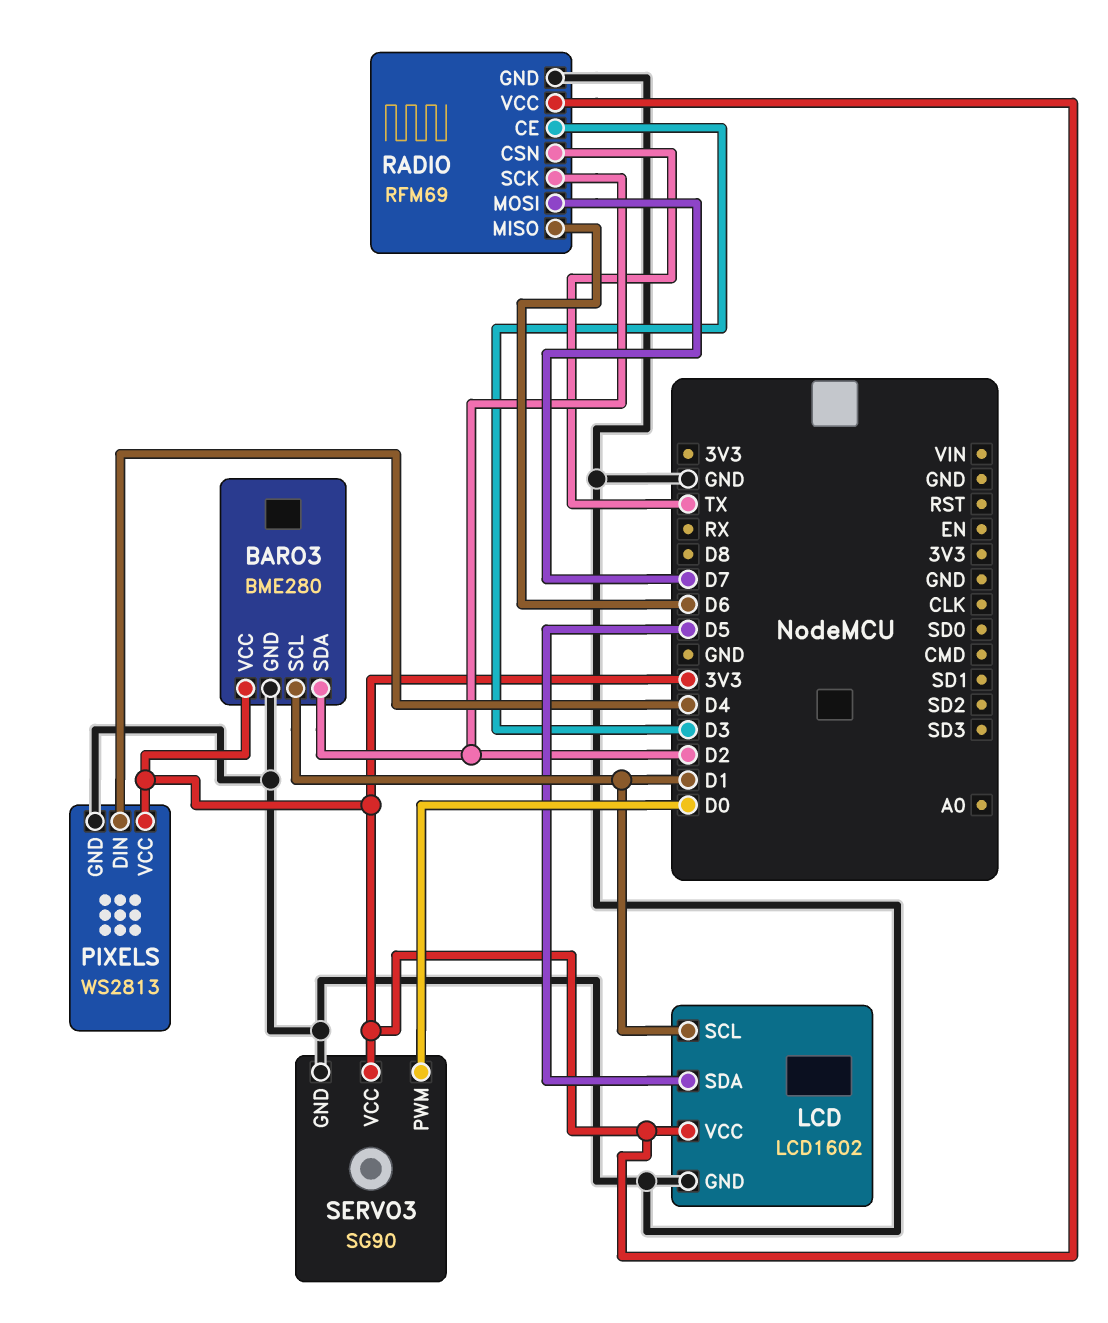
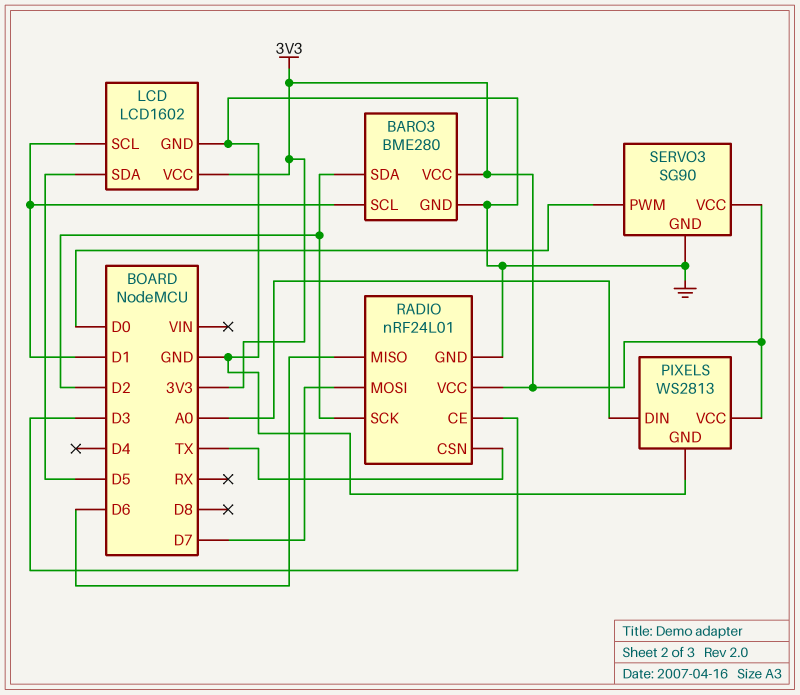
PIXELS pin DIN: D4 -> A0
RADIO: RFM69 -> nRF24L01

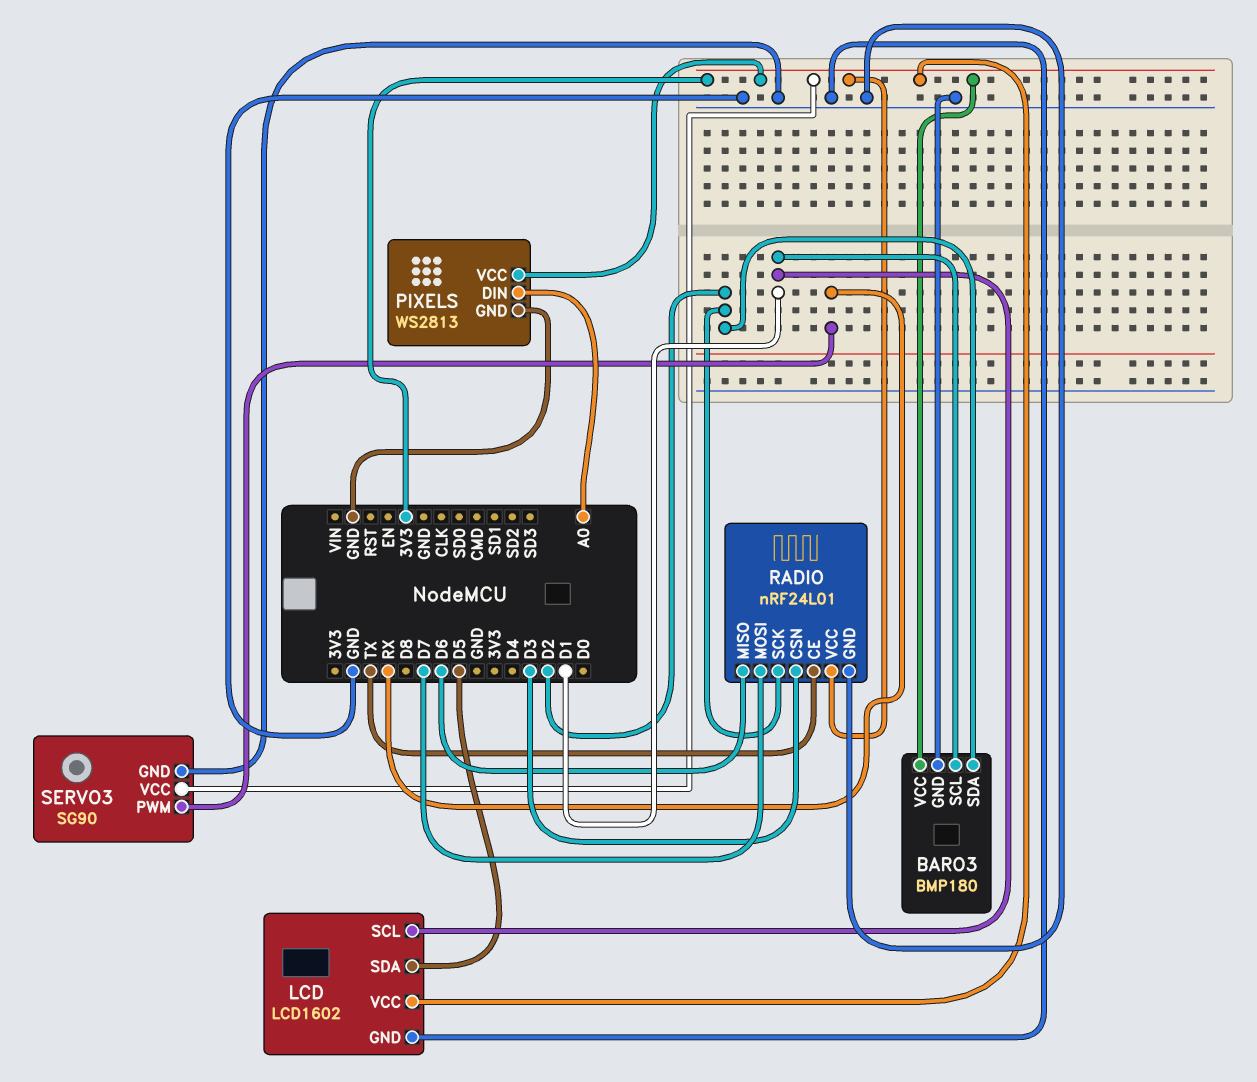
BARO3: BME280 -> BMP180
RADIO pin CE: D3 -> TX
RADIO pin CSN: TX -> D3
SERVO3 pin PWM: D0 -> RX

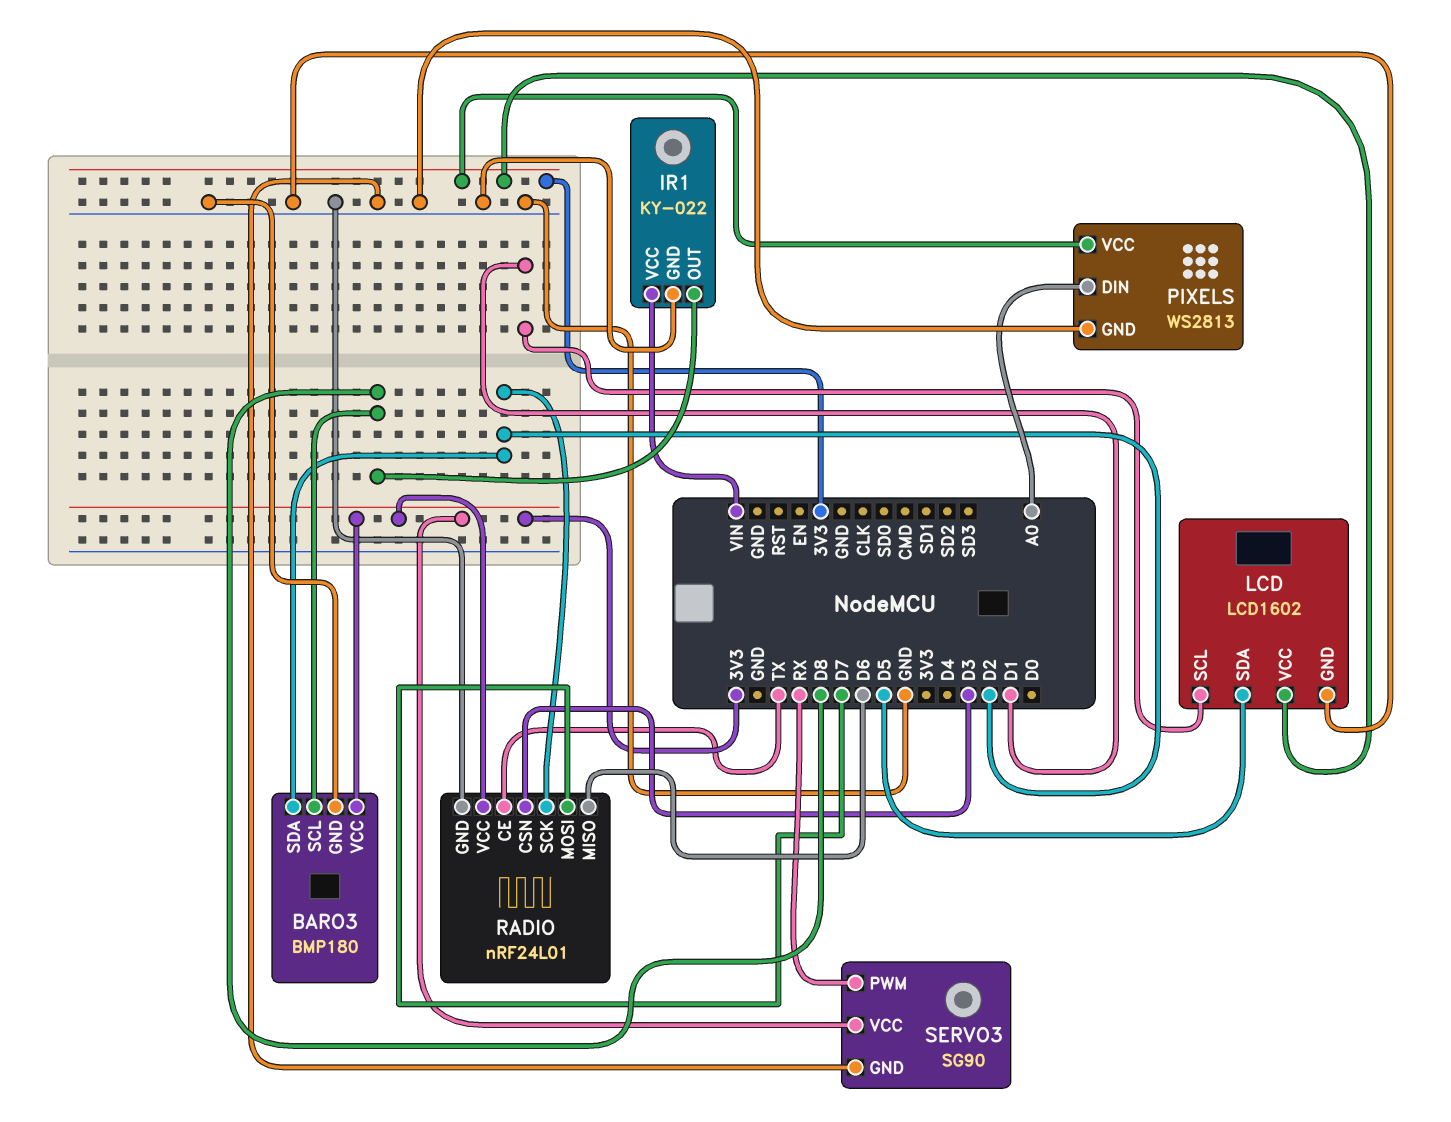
BARO3 pin SCL: D1 -> D8
IR1: none -> KY-022
IR1 pin GND: none -> GND
IR1 pin OUT: none -> D8
IR1 pin VCC: none -> VIN

